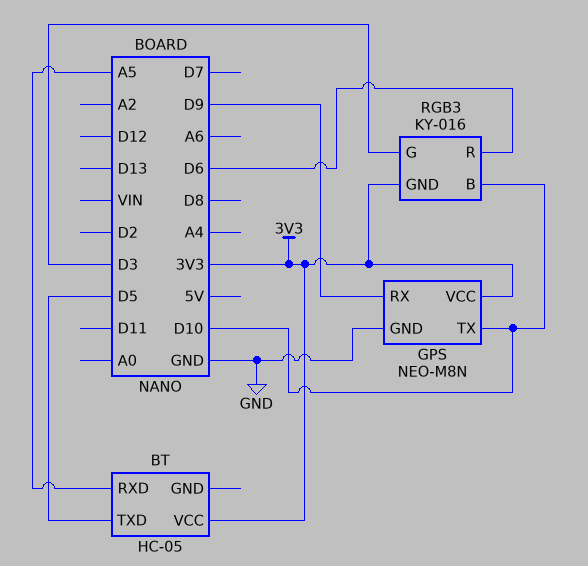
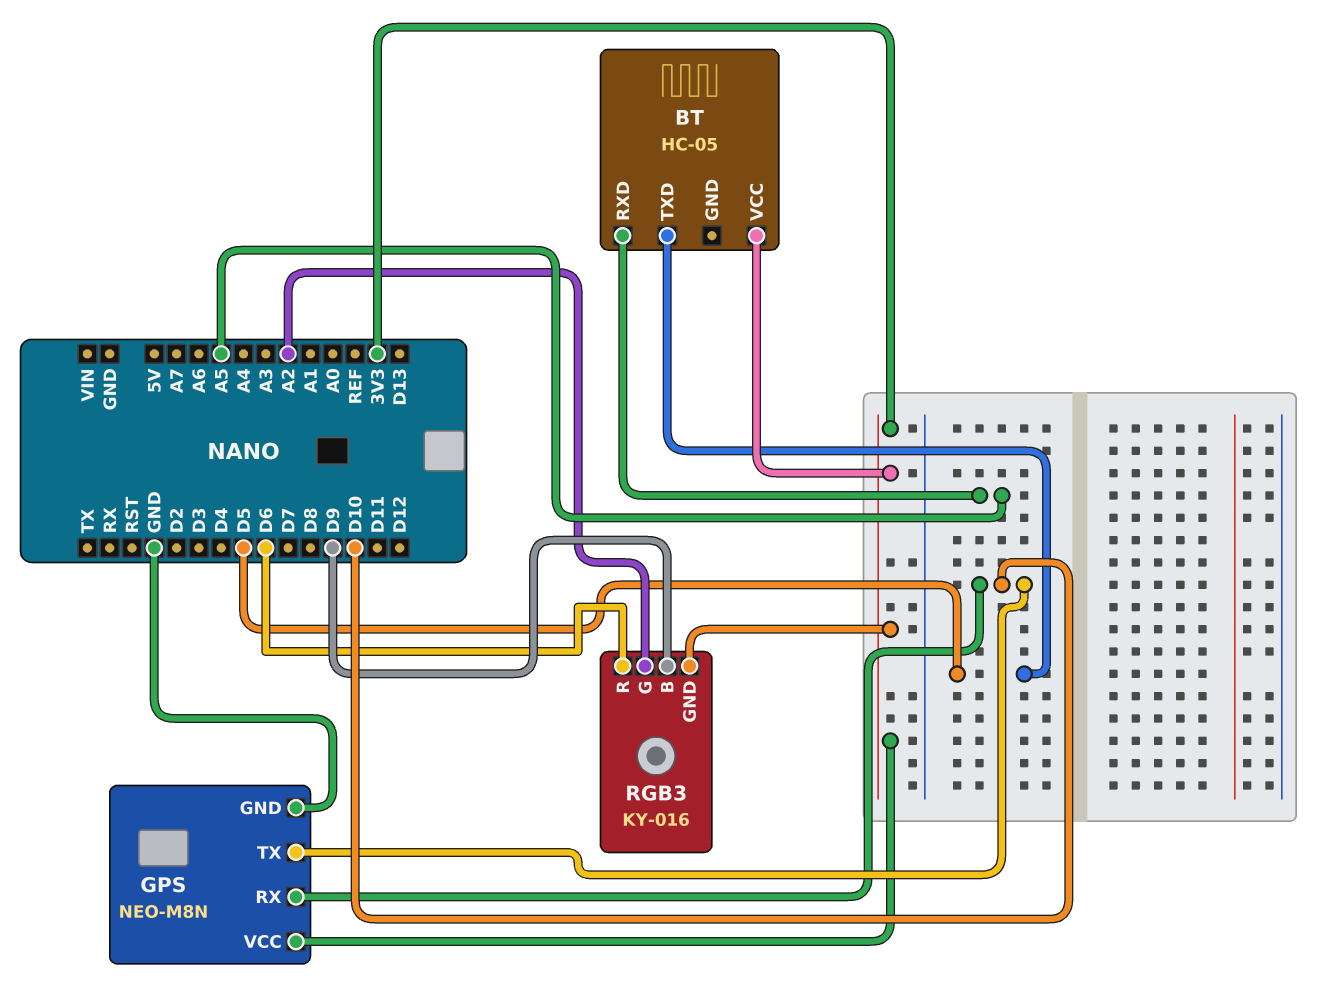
GPS pin RX: D9 -> D10
RGB3 pin B: D10 -> D9
RGB3 pin G: D3 -> A2

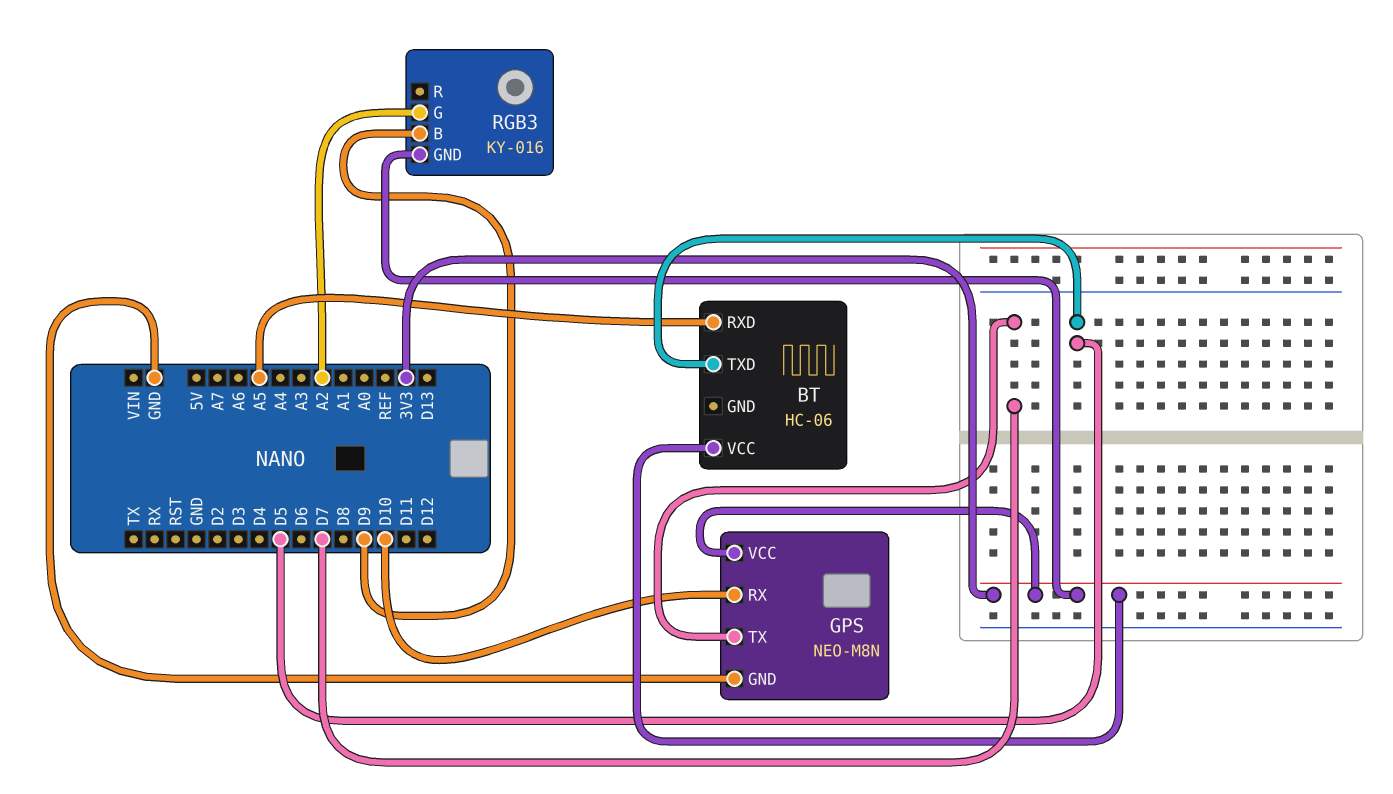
BT: HC-05 -> HC-06
GPS pin TX: D10 -> D7
RGB3 pin R: D6 -> none

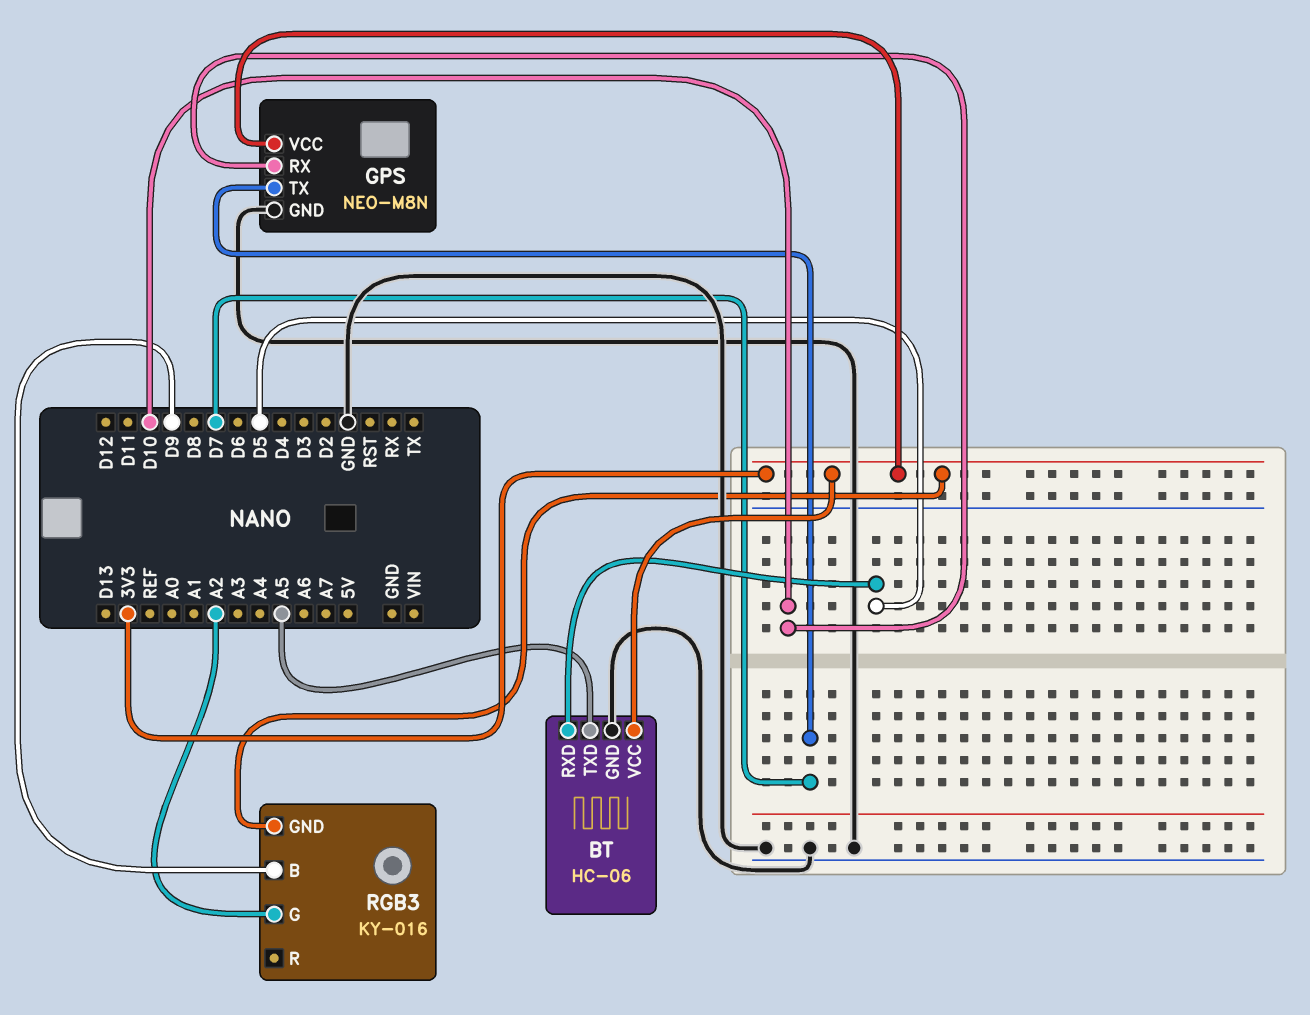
BT pin GND: none -> GND
BT pin RXD: A5 -> D5
BT pin TXD: D5 -> A5

